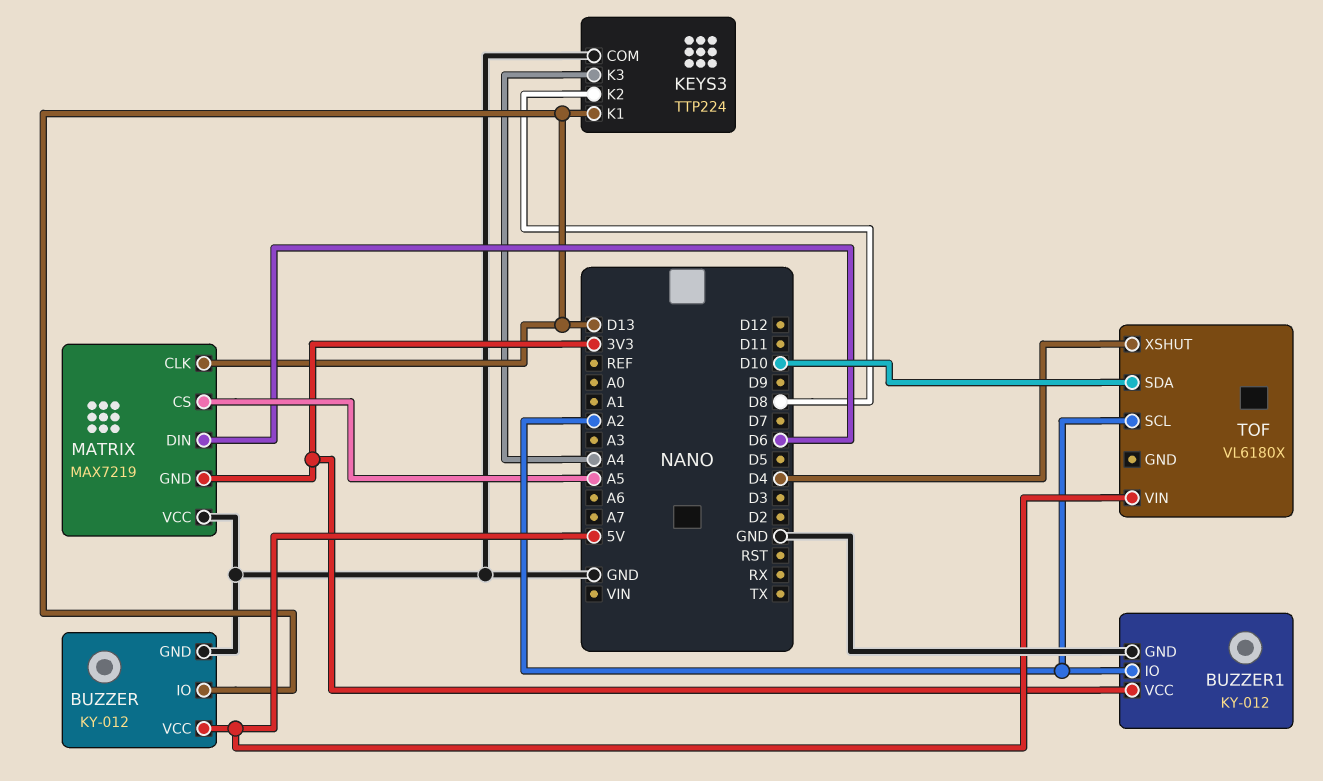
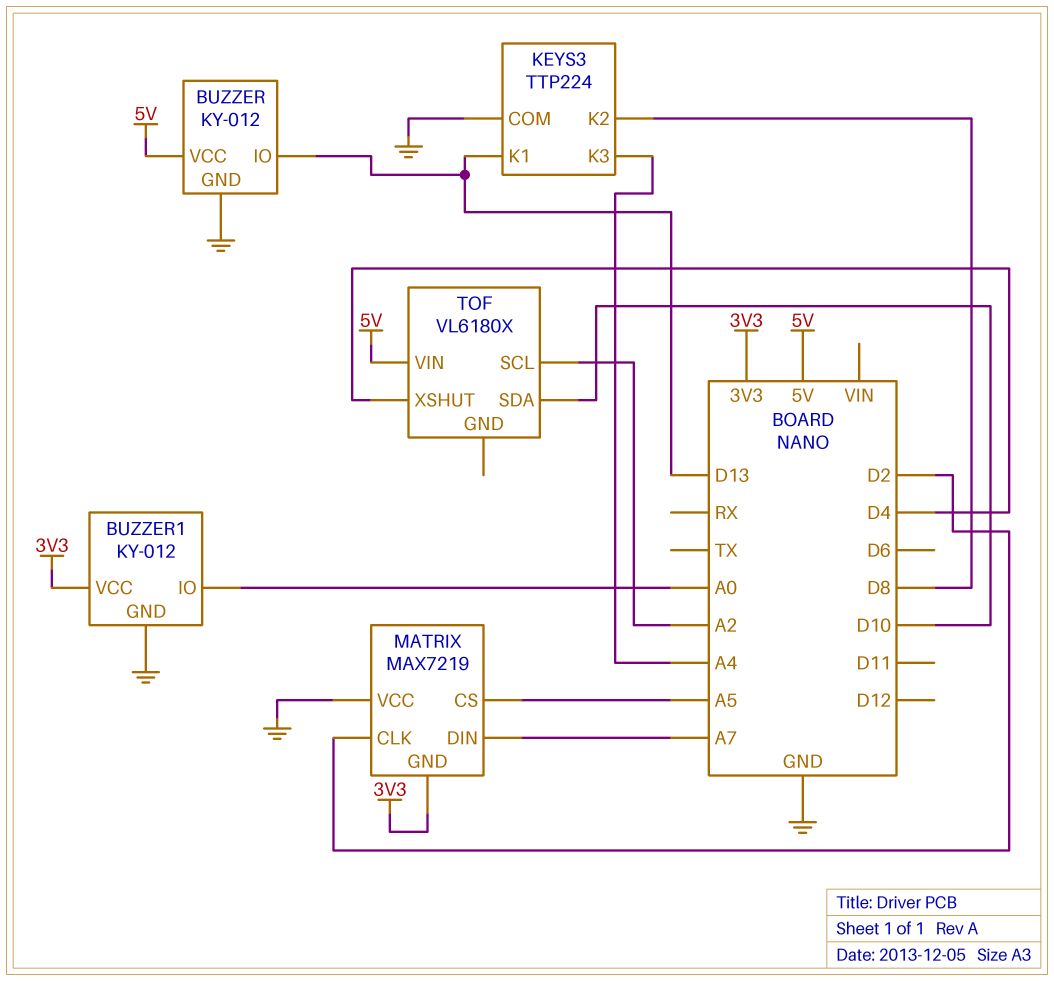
BUZZER1 pin IO: A2 -> A0
MATRIX pin CLK: D13 -> D2
MATRIX pin DIN: D6 -> A7

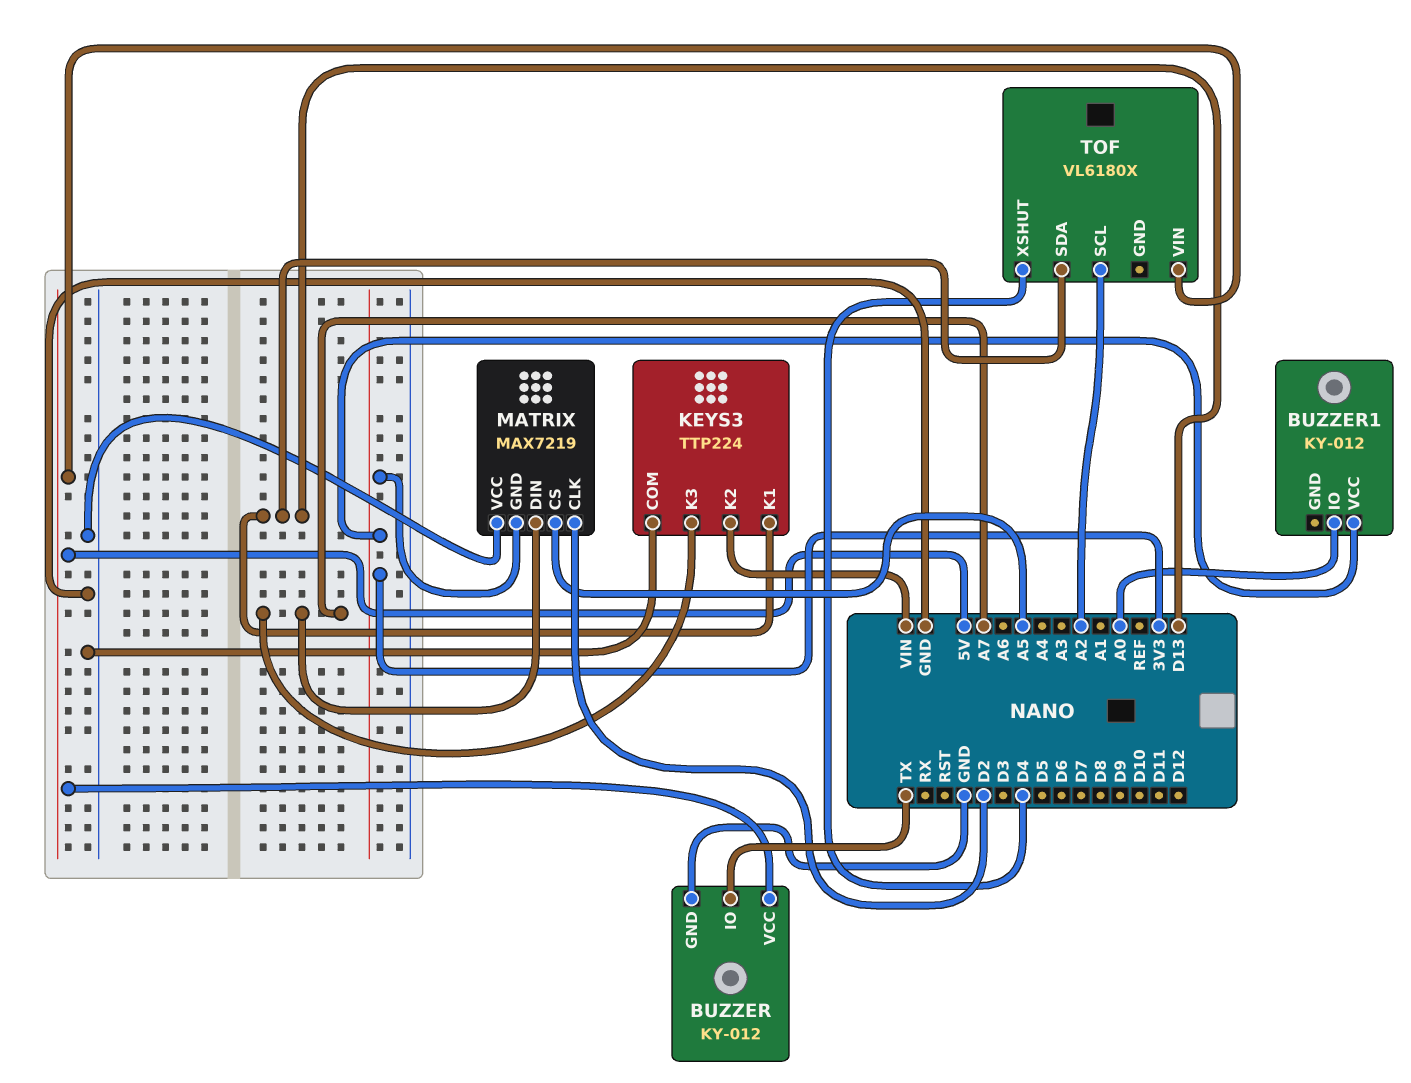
BUZZER pin IO: D13 -> TX
BUZZER1 pin GND: GND -> none
KEYS3 pin K2: D8 -> VIN
KEYS3 pin K3: A4 -> A7
TOF pin SDA: D10 -> D13

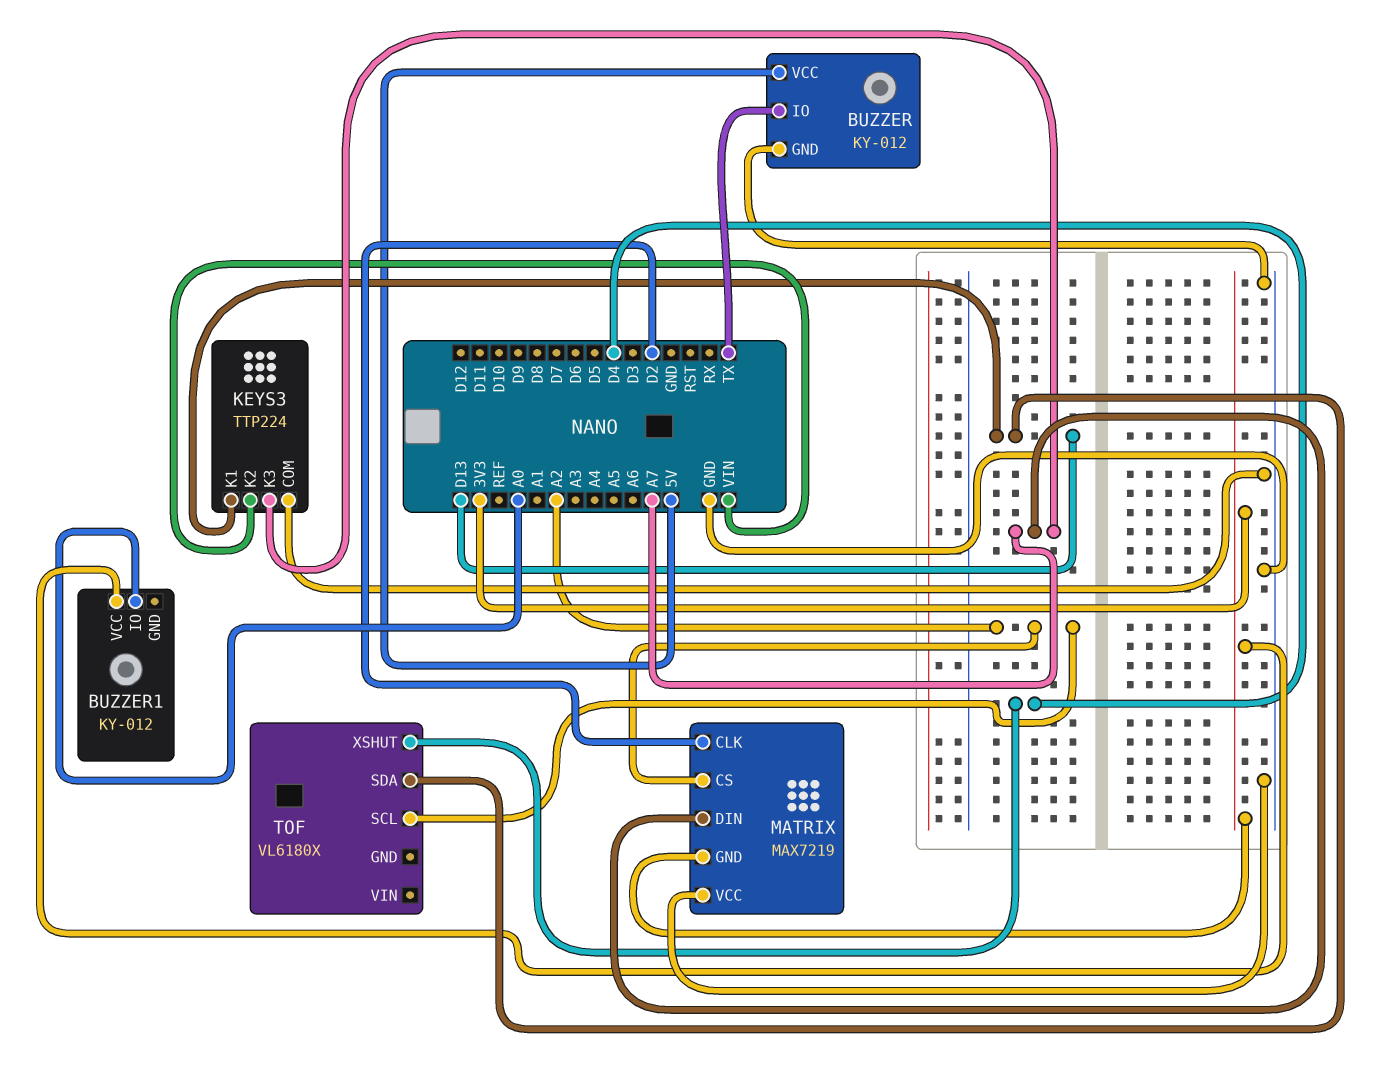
MATRIX pin CS: A5 -> A2
TOF pin VIN: 5V -> none

